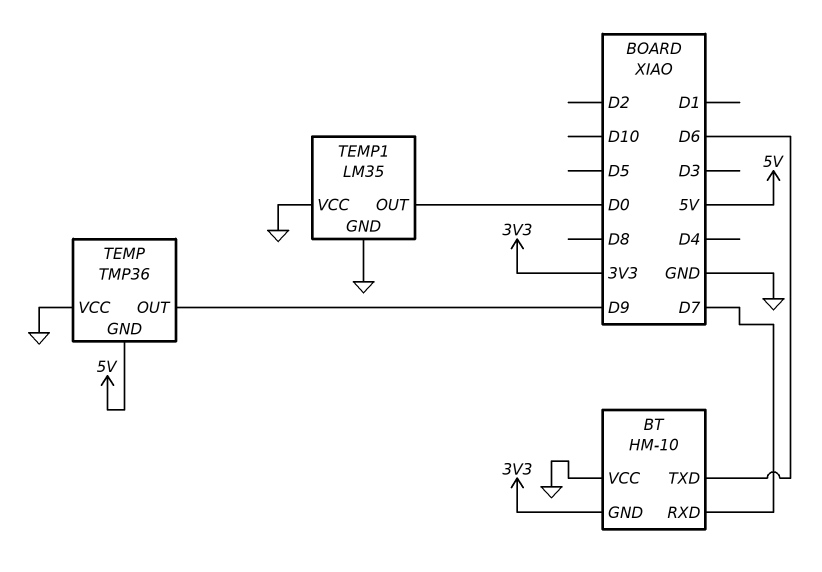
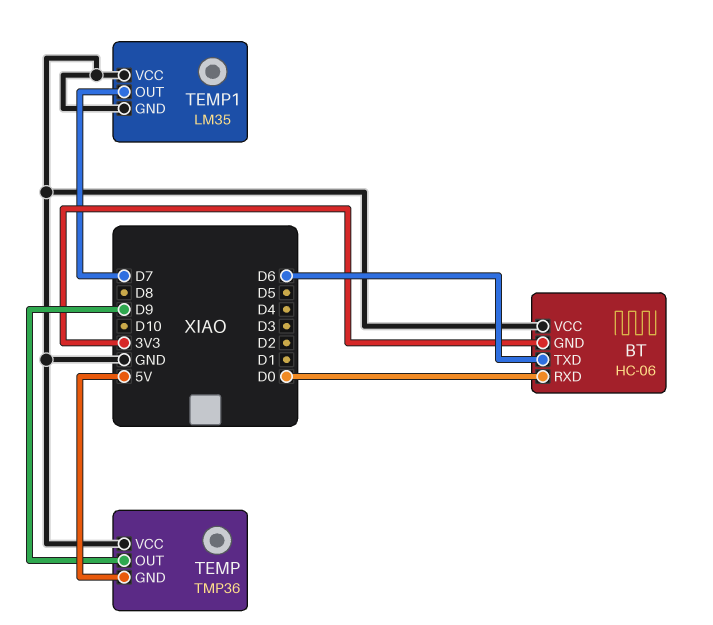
BT: HM-10 -> HC-06
BT pin RXD: D7 -> D0
TEMP1 pin OUT: D0 -> D7

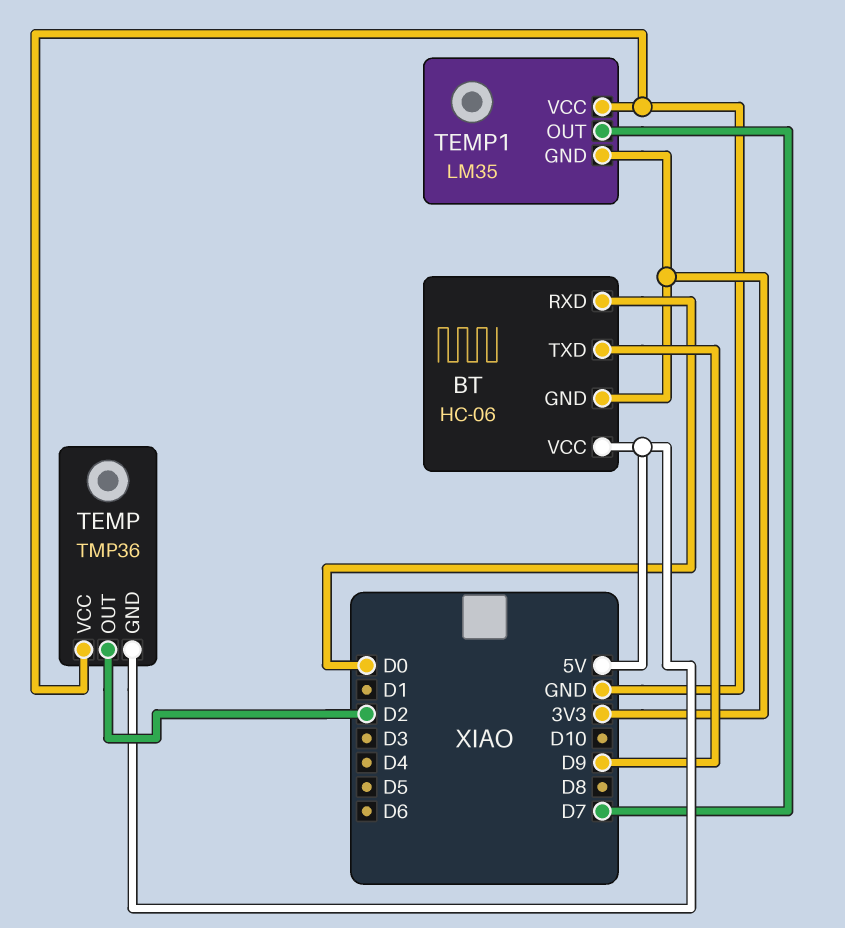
BT pin TXD: D6 -> D9
BT pin VCC: GND -> 5V
TEMP pin OUT: D9 -> D2
TEMP1 pin GND: GND -> 3V3

